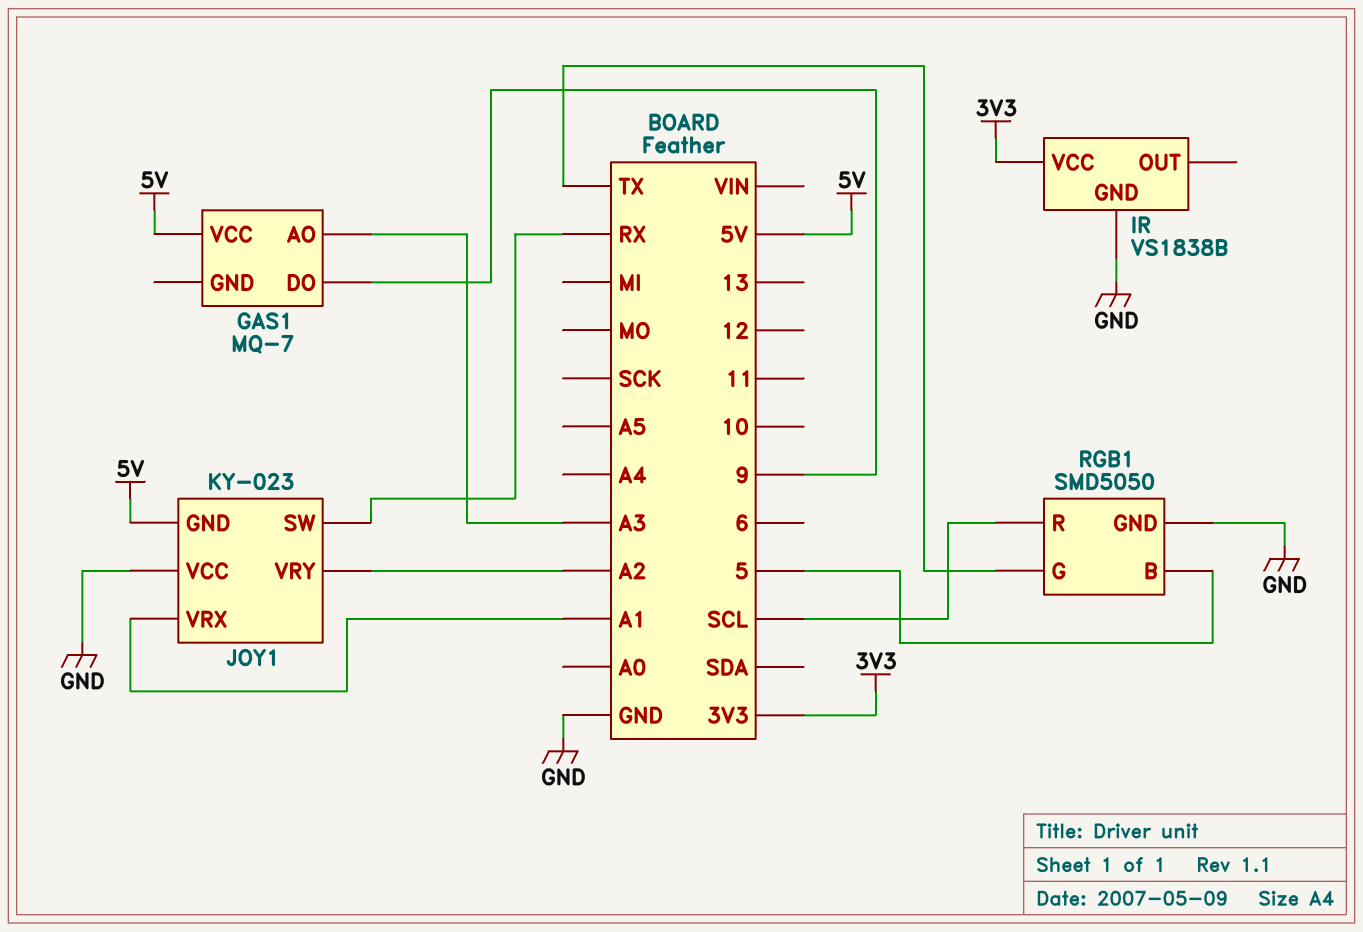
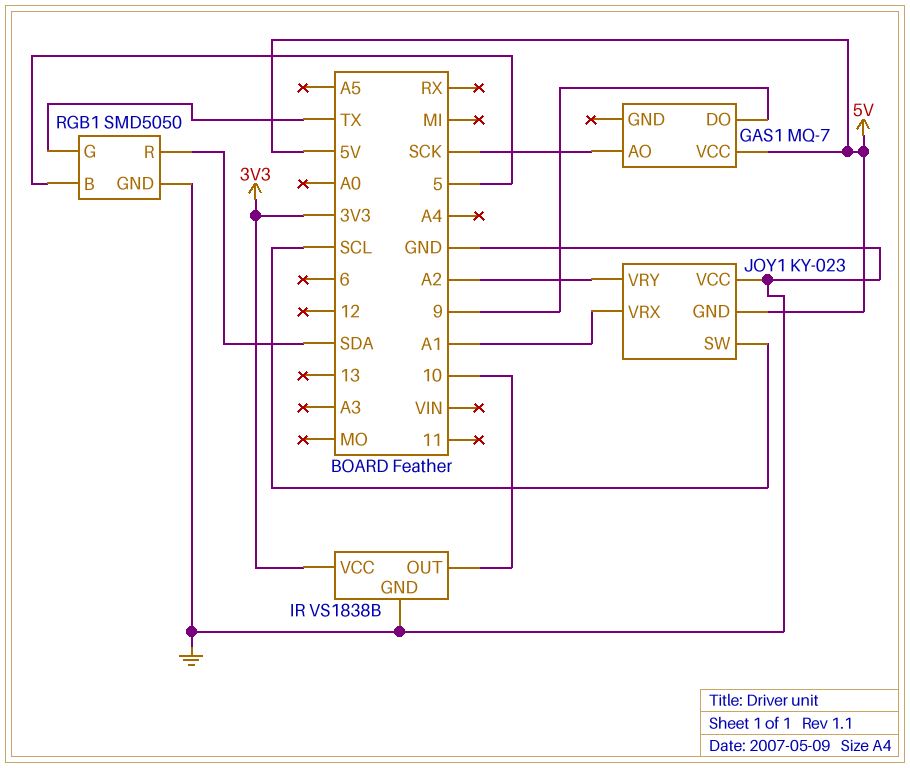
GAS1 pin AO: A3 -> SCK
IR pin OUT: none -> 10
JOY1 pin SW: RX -> SCL
RGB1 pin R: SCL -> SDA

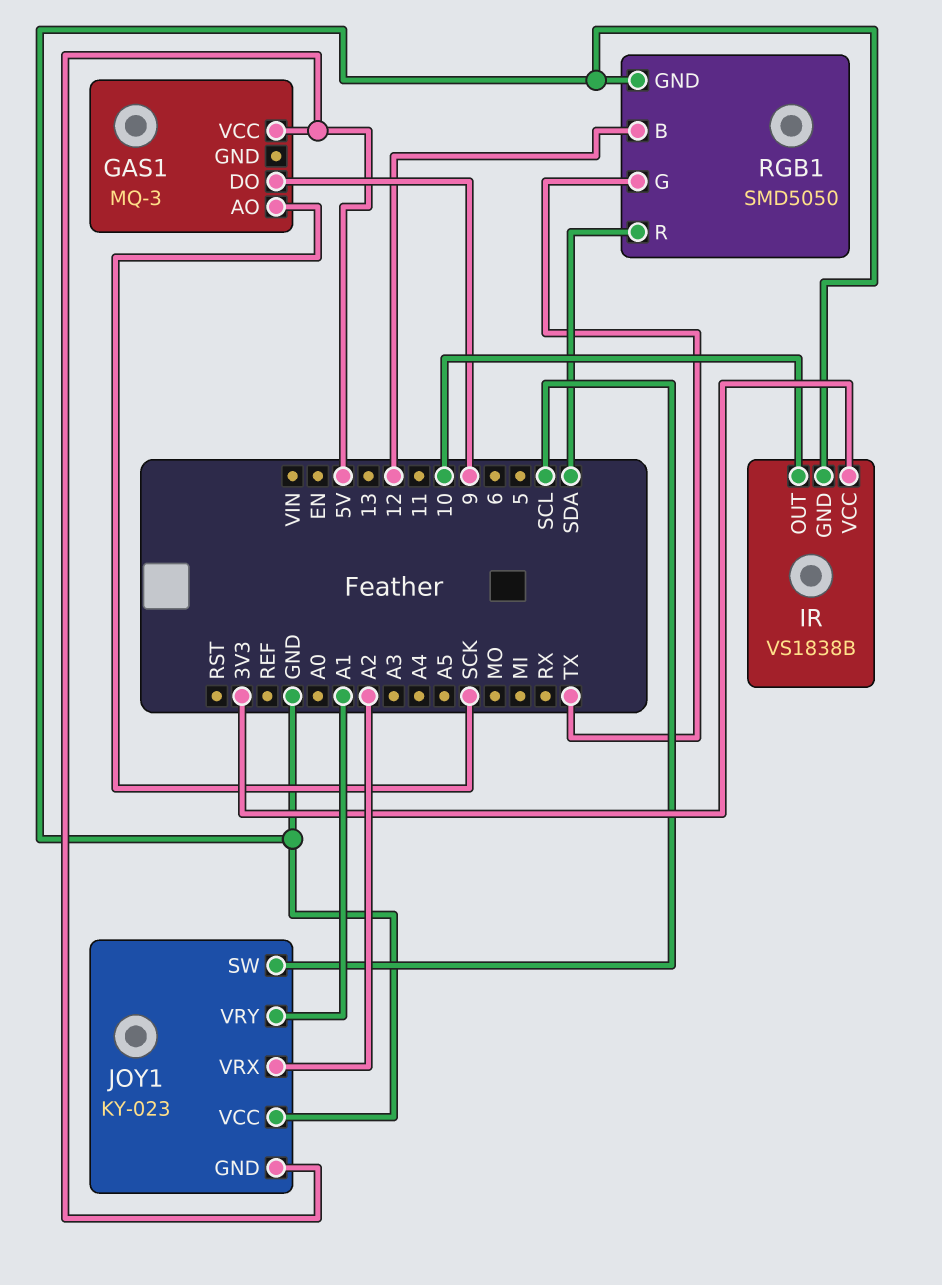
GAS1: MQ-7 -> MQ-3
JOY1 pin VRX: A1 -> A2
JOY1 pin VRY: A2 -> A1
RGB1 pin B: 5 -> 12

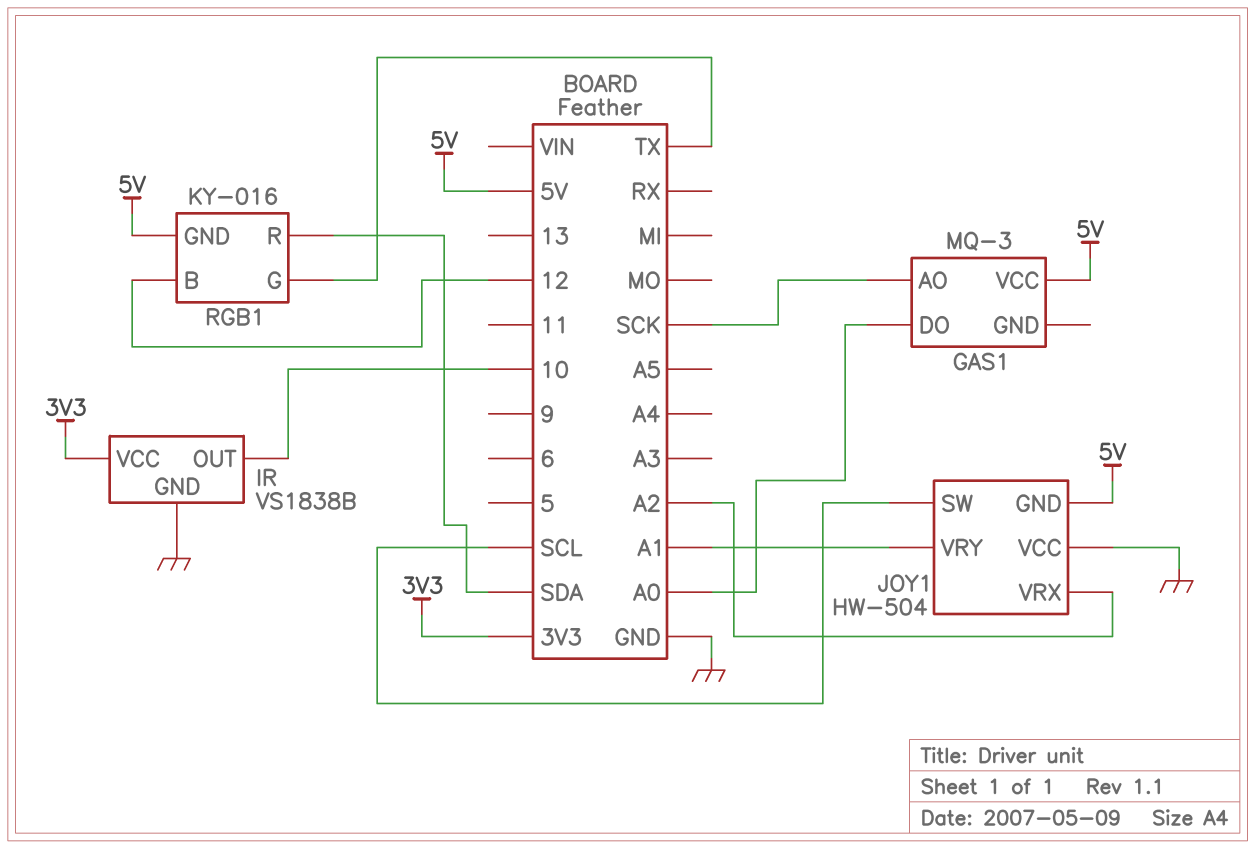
GAS1 pin DO: 9 -> A0
JOY1: KY-023 -> HW-504
RGB1: SMD5050 -> KY-016
RGB1 pin GND: GND -> 5V

